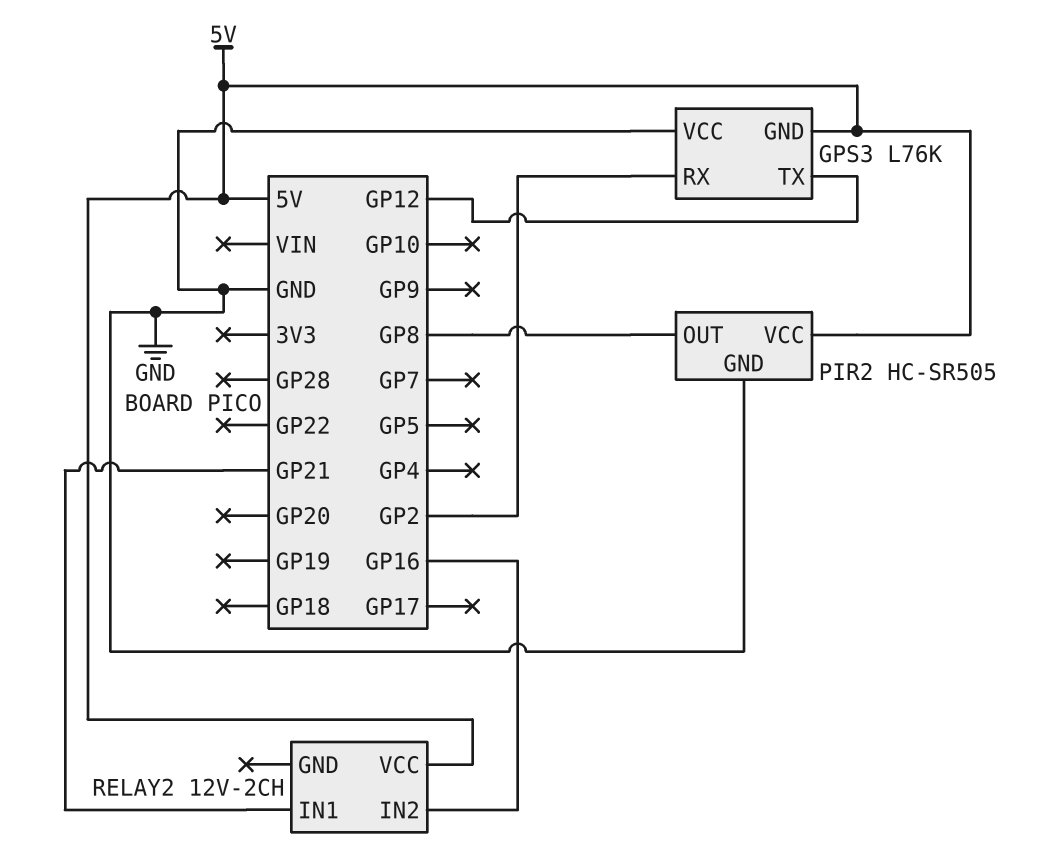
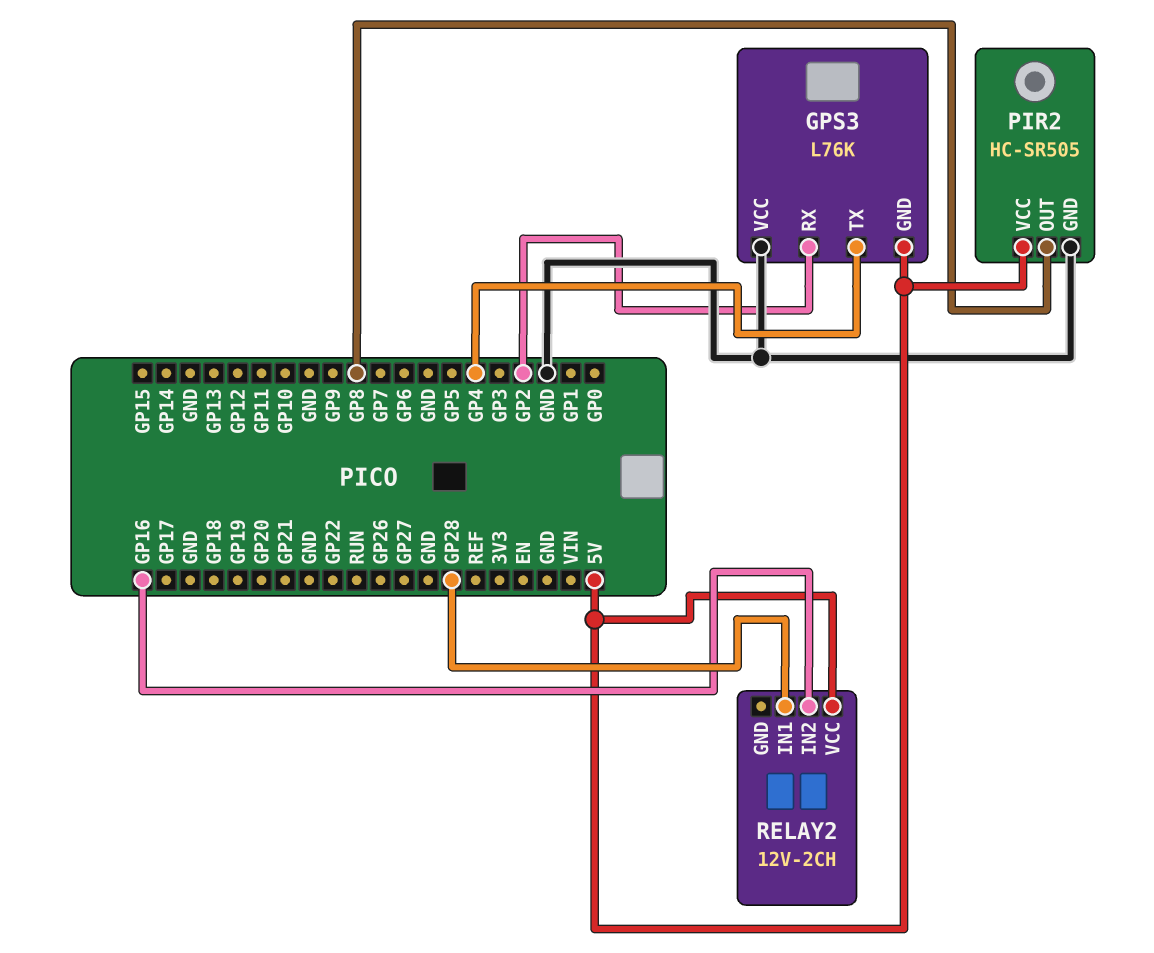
GPS3 pin TX: GP12 -> GP4
RELAY2 pin IN1: GP21 -> GP28

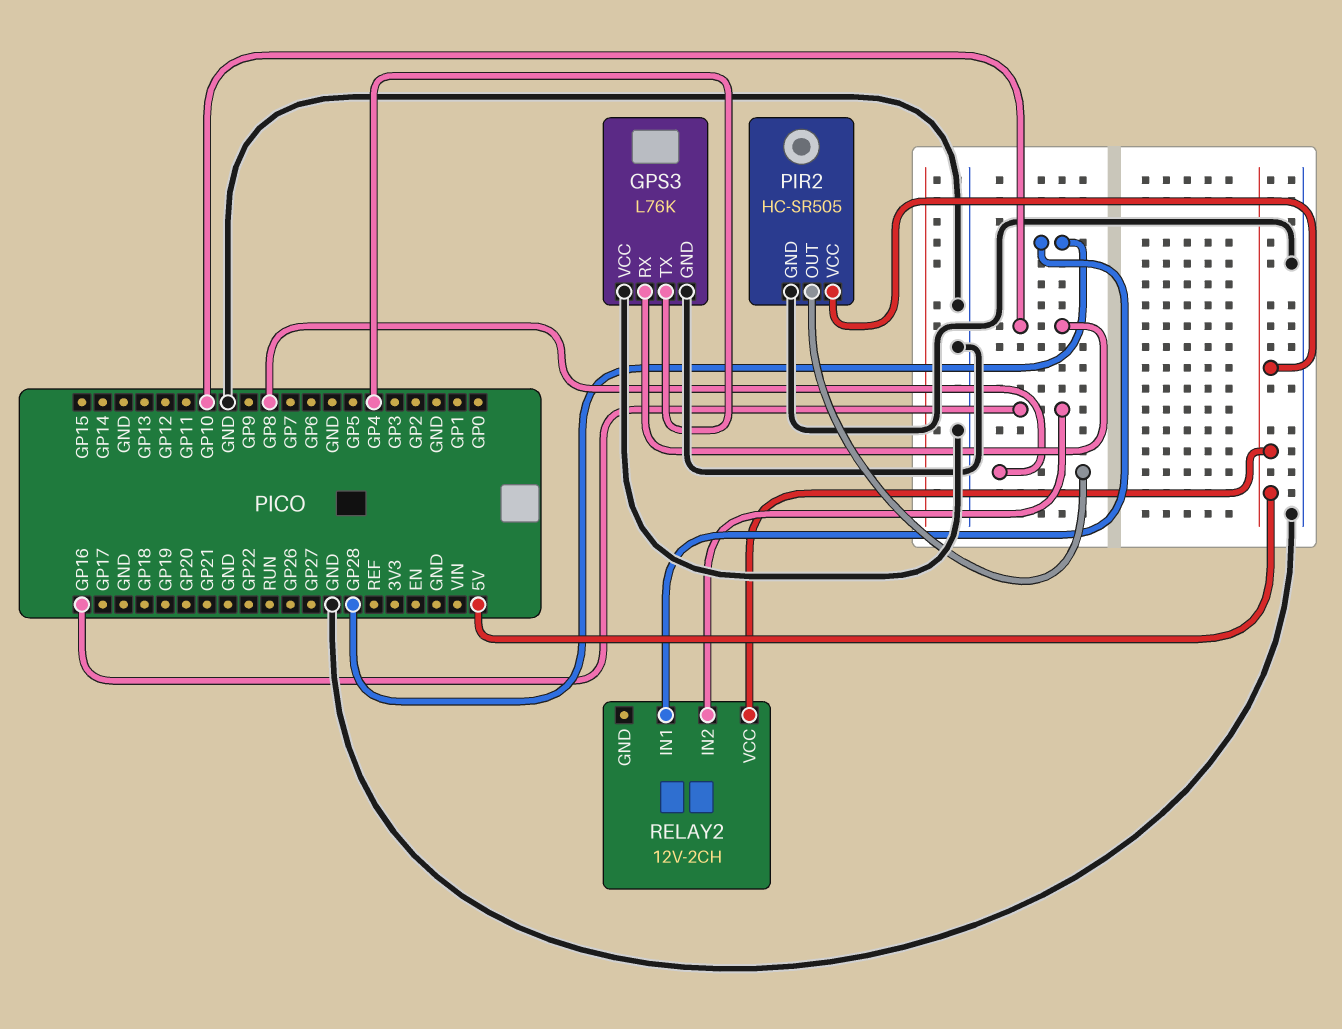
GPS3 pin GND: 5V -> GND
GPS3 pin RX: GP2 -> GP10

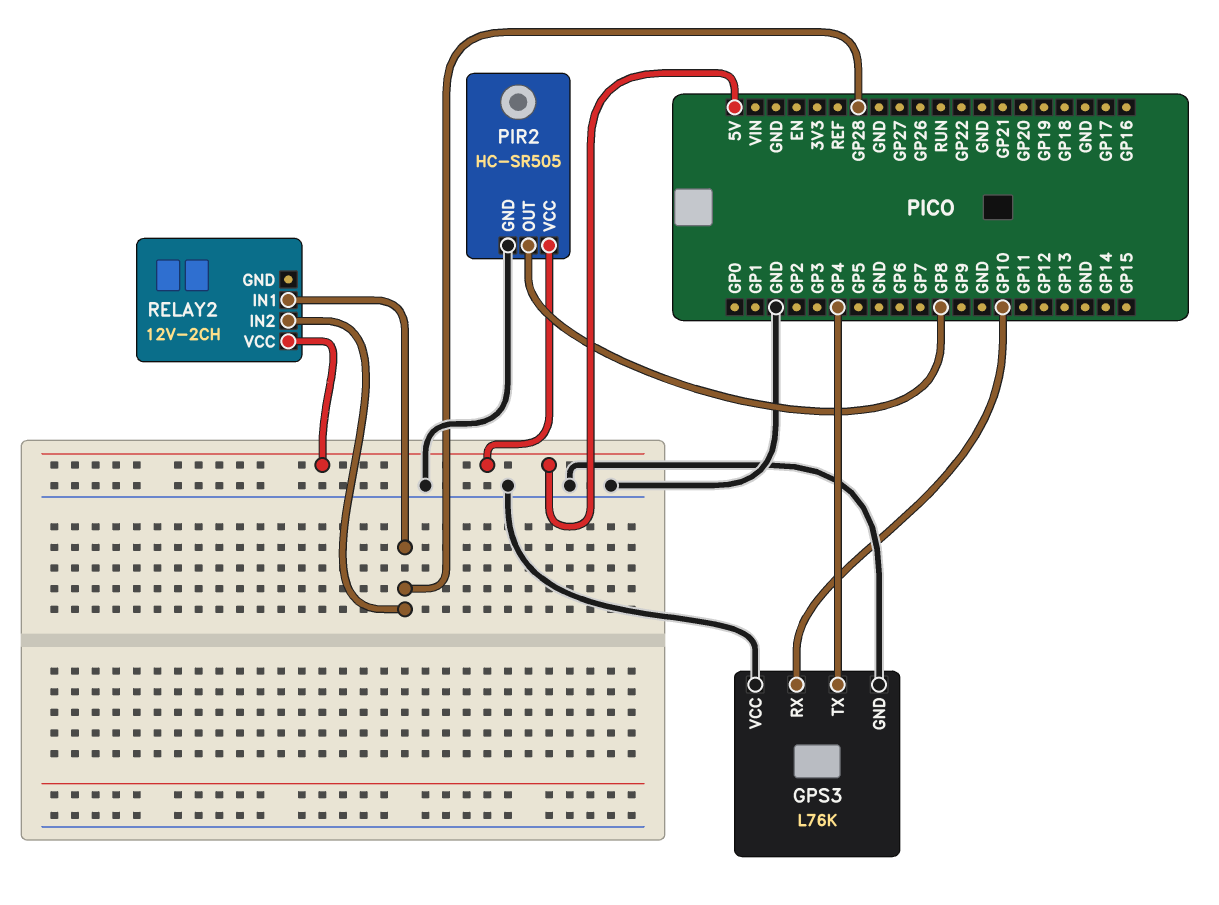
RELAY2 pin IN2: GP16 -> GP28

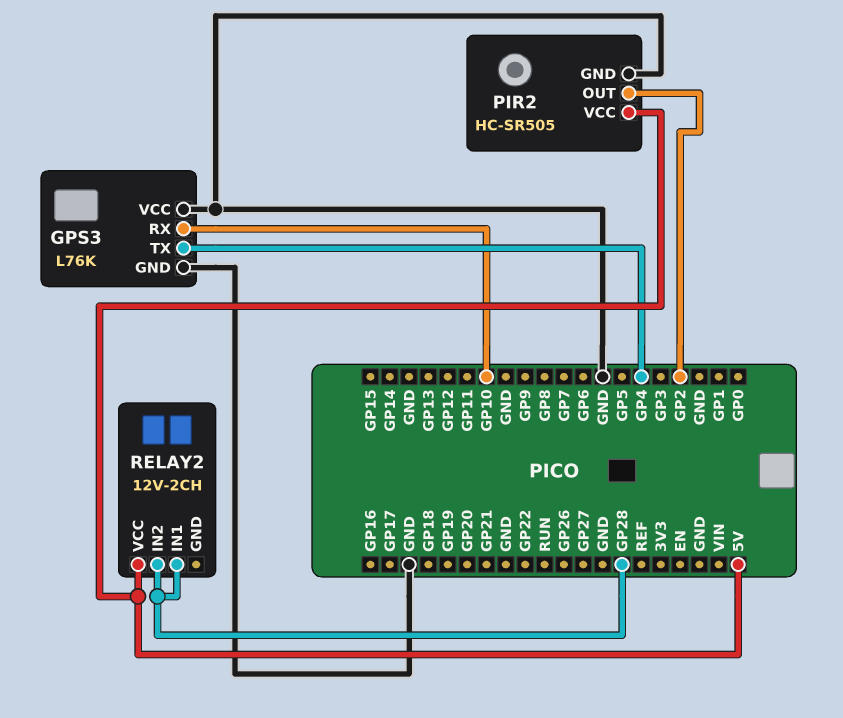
PIR2 pin OUT: GP8 -> GP2

